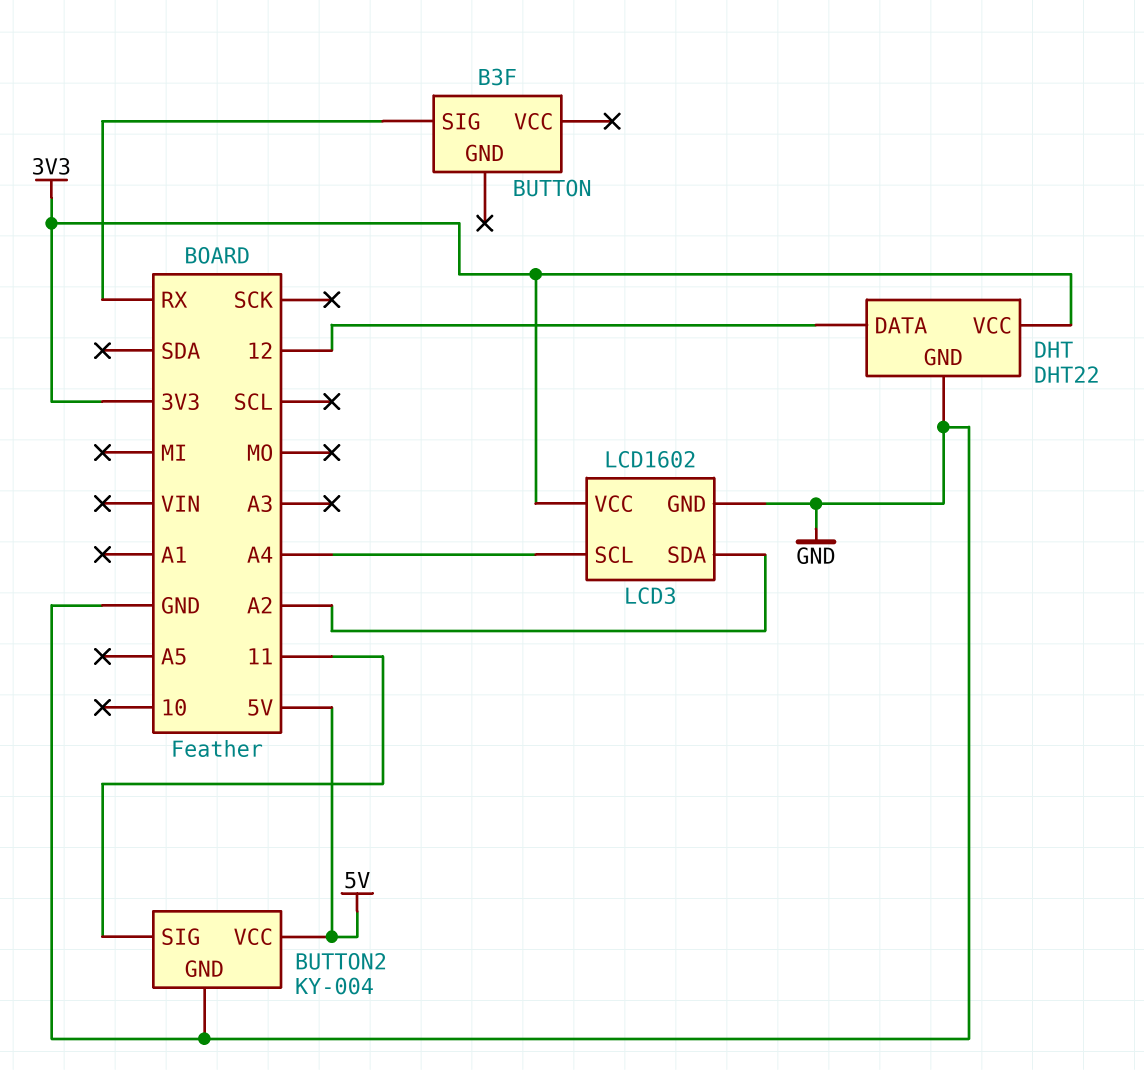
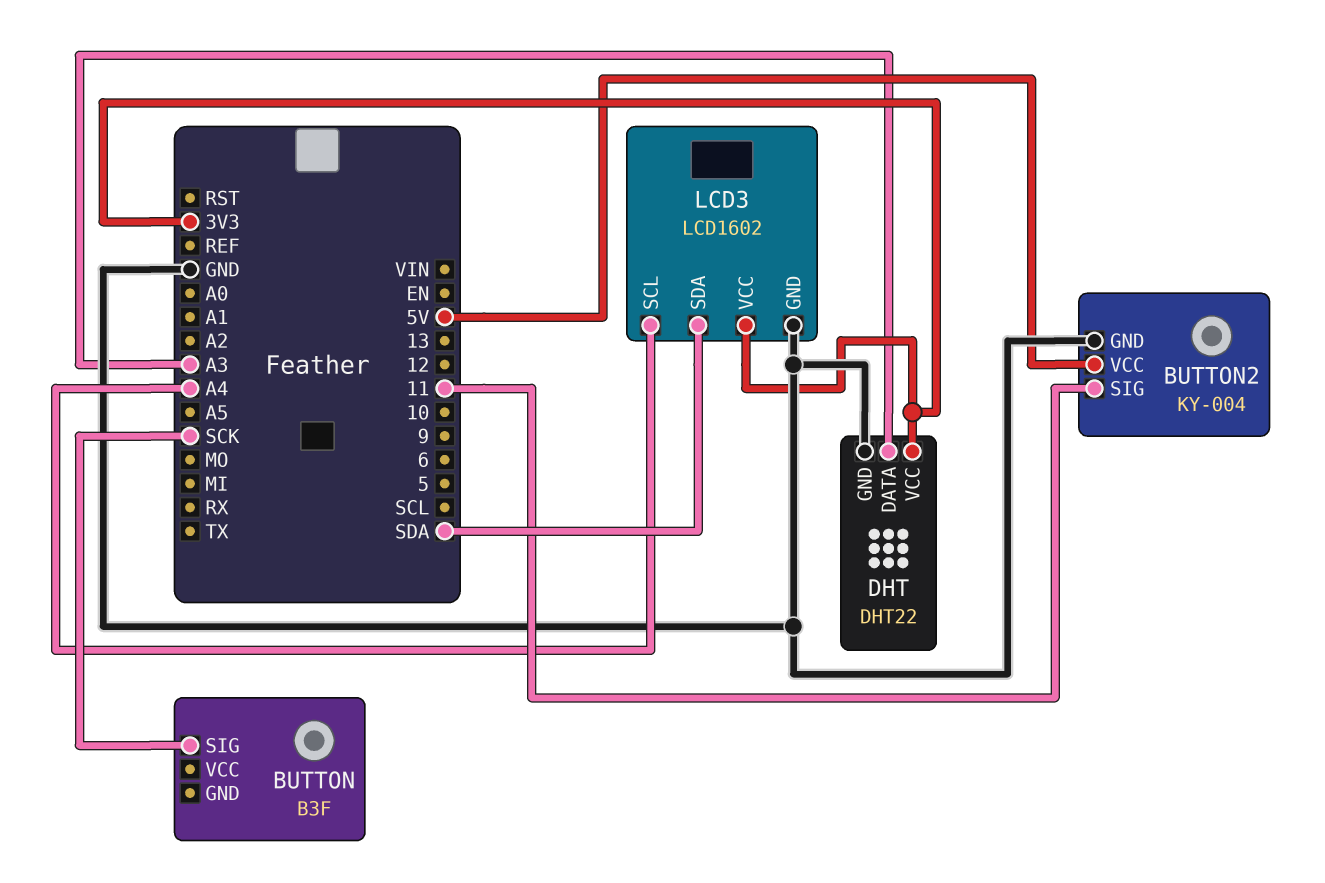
BUTTON pin SIG: RX -> SCK
DHT pin DATA: 12 -> A3
LCD3 pin SDA: A2 -> SDA

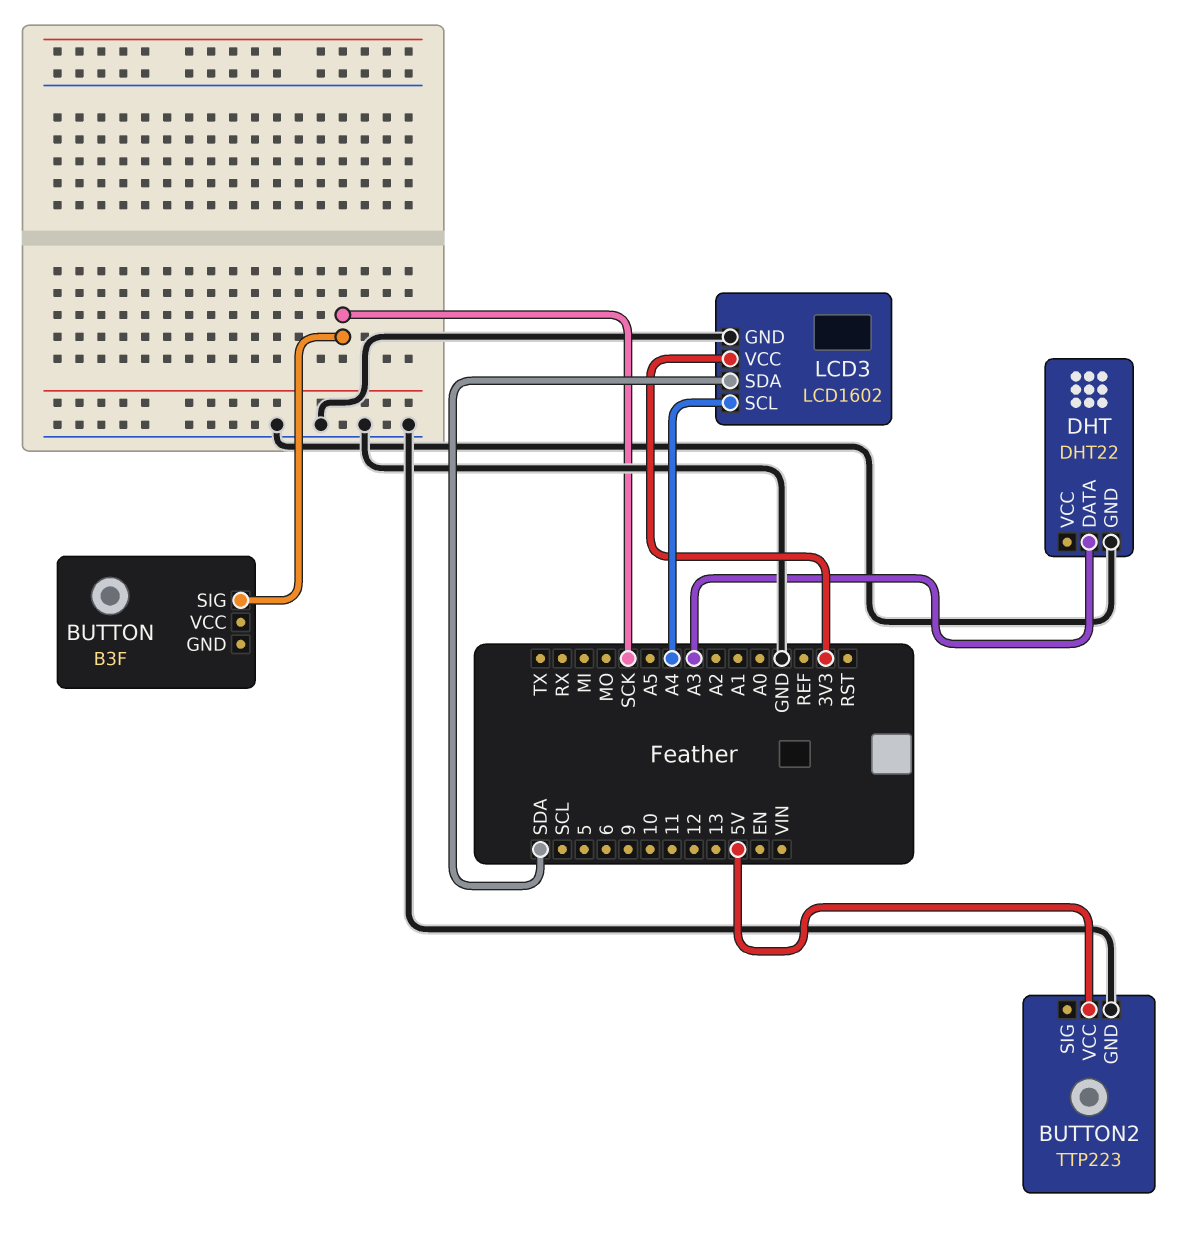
BUTTON2: KY-004 -> TTP223
BUTTON2 pin SIG: 11 -> none
DHT pin VCC: 3V3 -> none

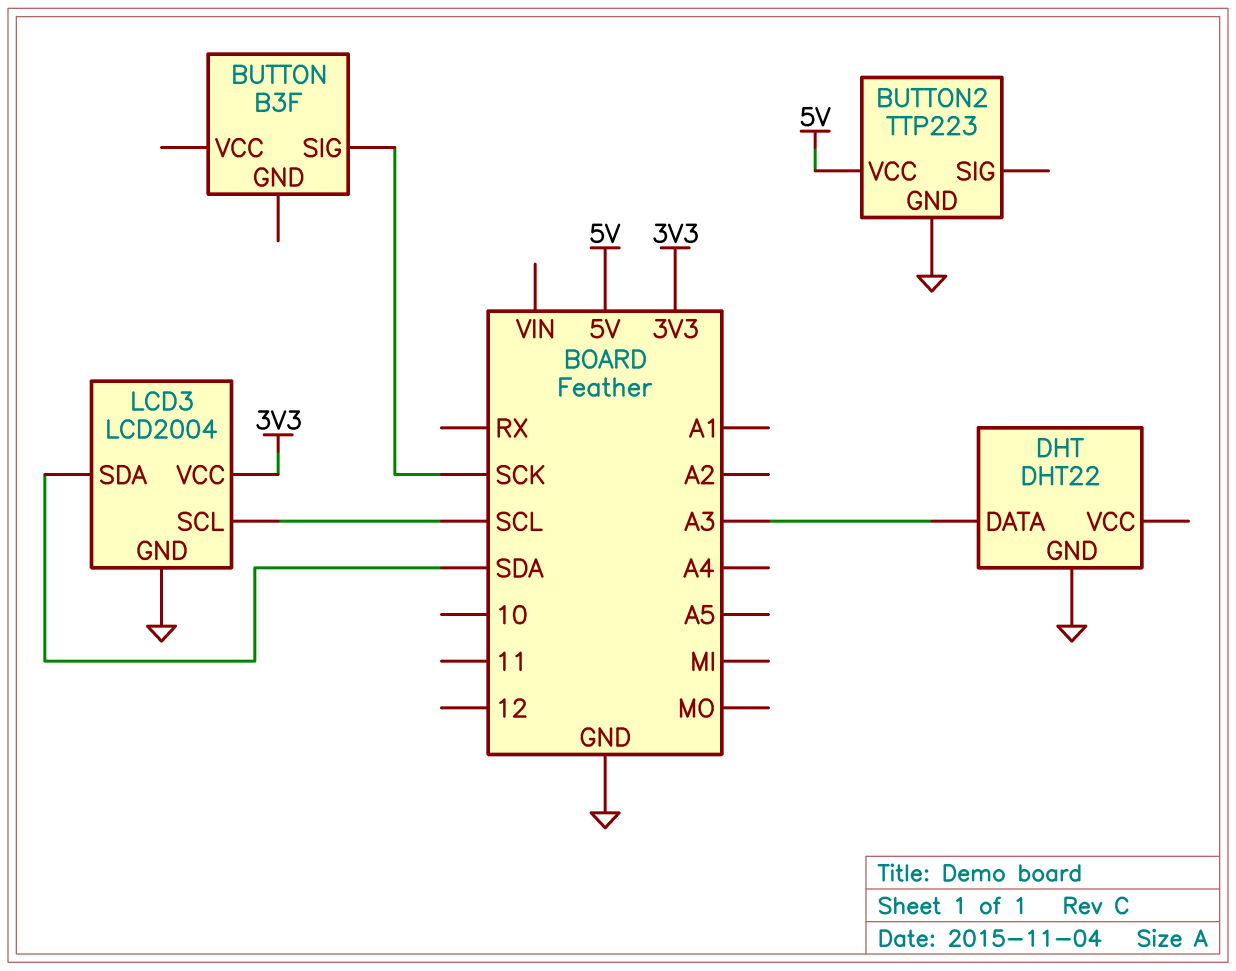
LCD3: LCD1602 -> LCD2004
LCD3 pin SCL: A4 -> SCL

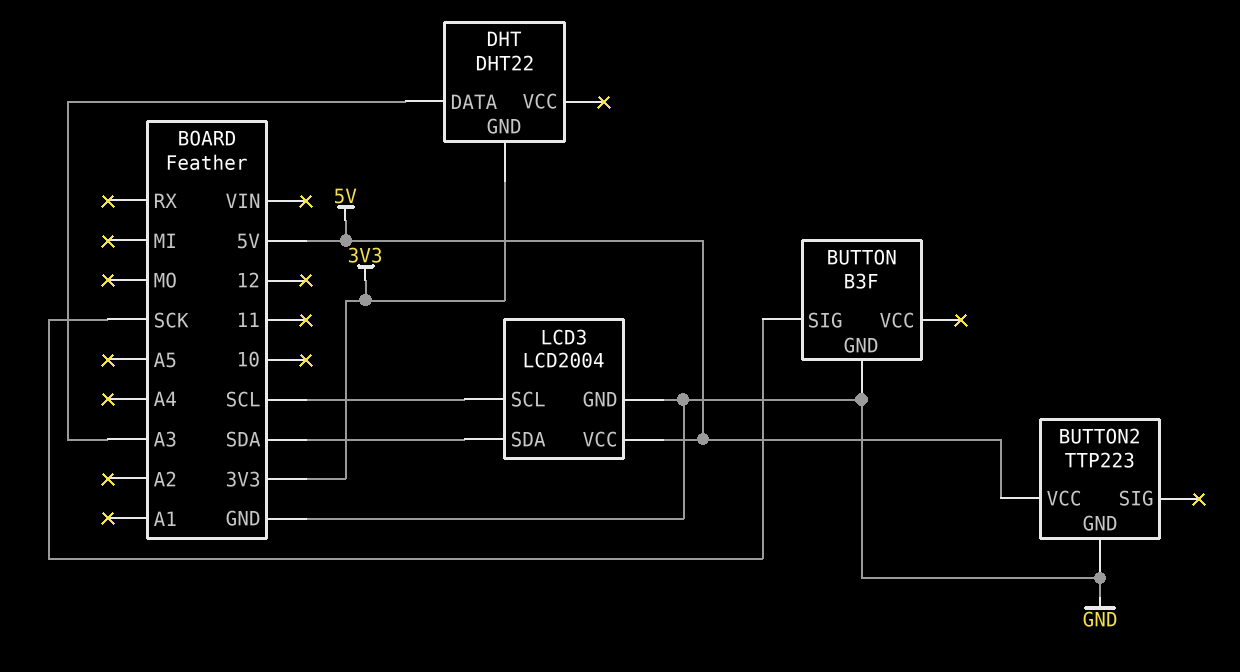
BUTTON pin GND: none -> GND
DHT pin GND: GND -> 3V3
LCD3 pin VCC: 3V3 -> 5V

